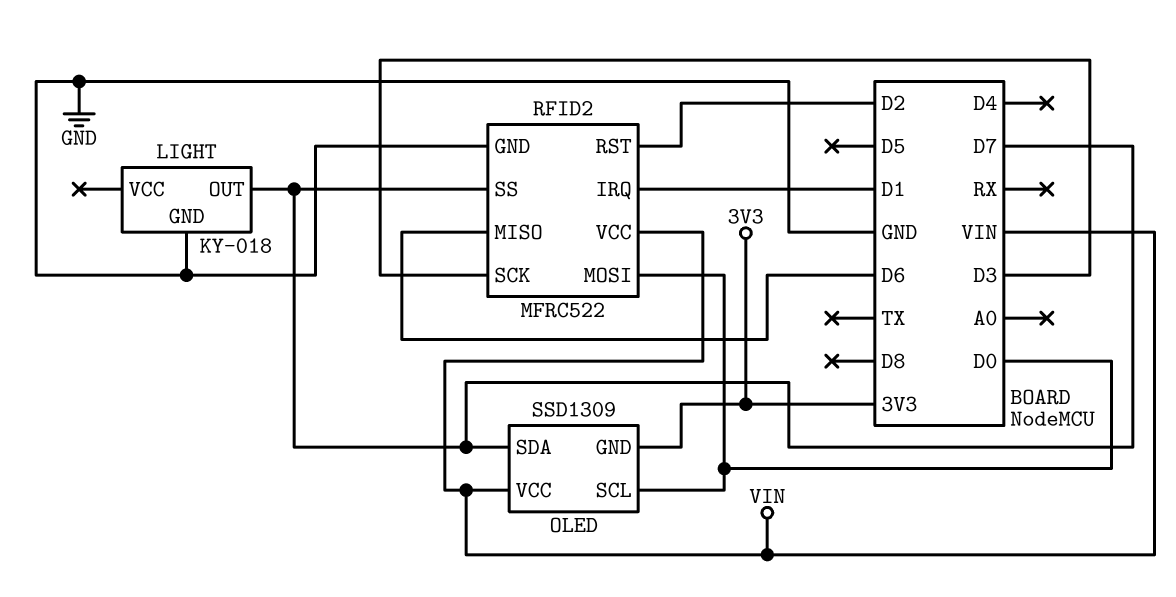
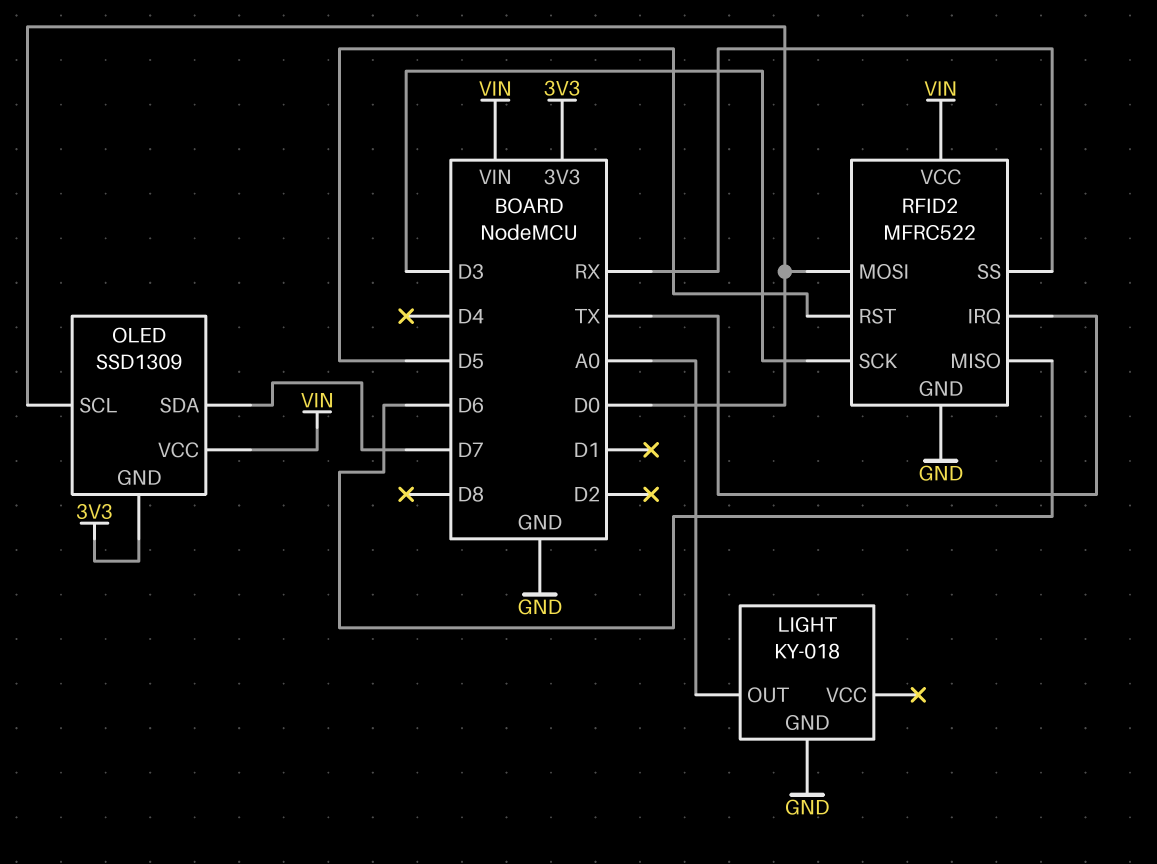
LIGHT pin OUT: D7 -> A0
RFID2 pin IRQ: D1 -> TX
RFID2 pin RST: D2 -> D5
RFID2 pin SS: D7 -> RX

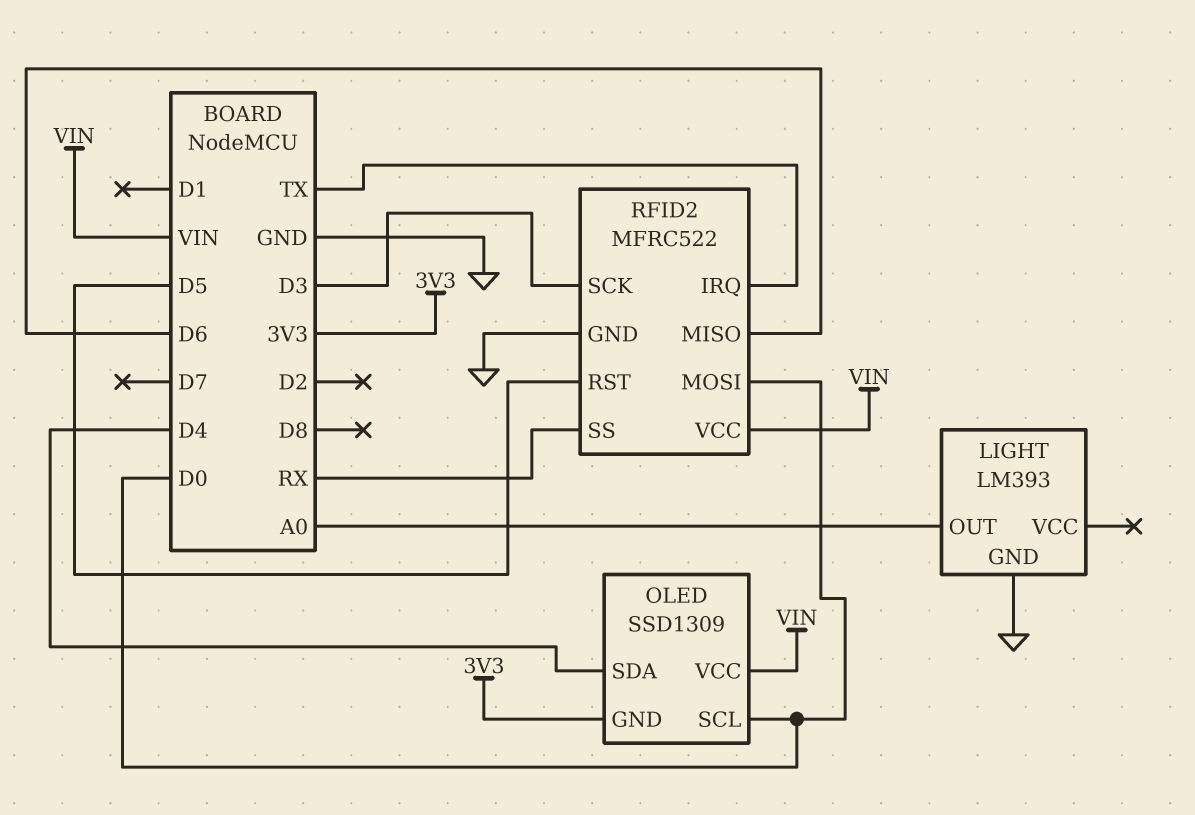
LIGHT: KY-018 -> LM393
OLED pin SDA: D7 -> D4

